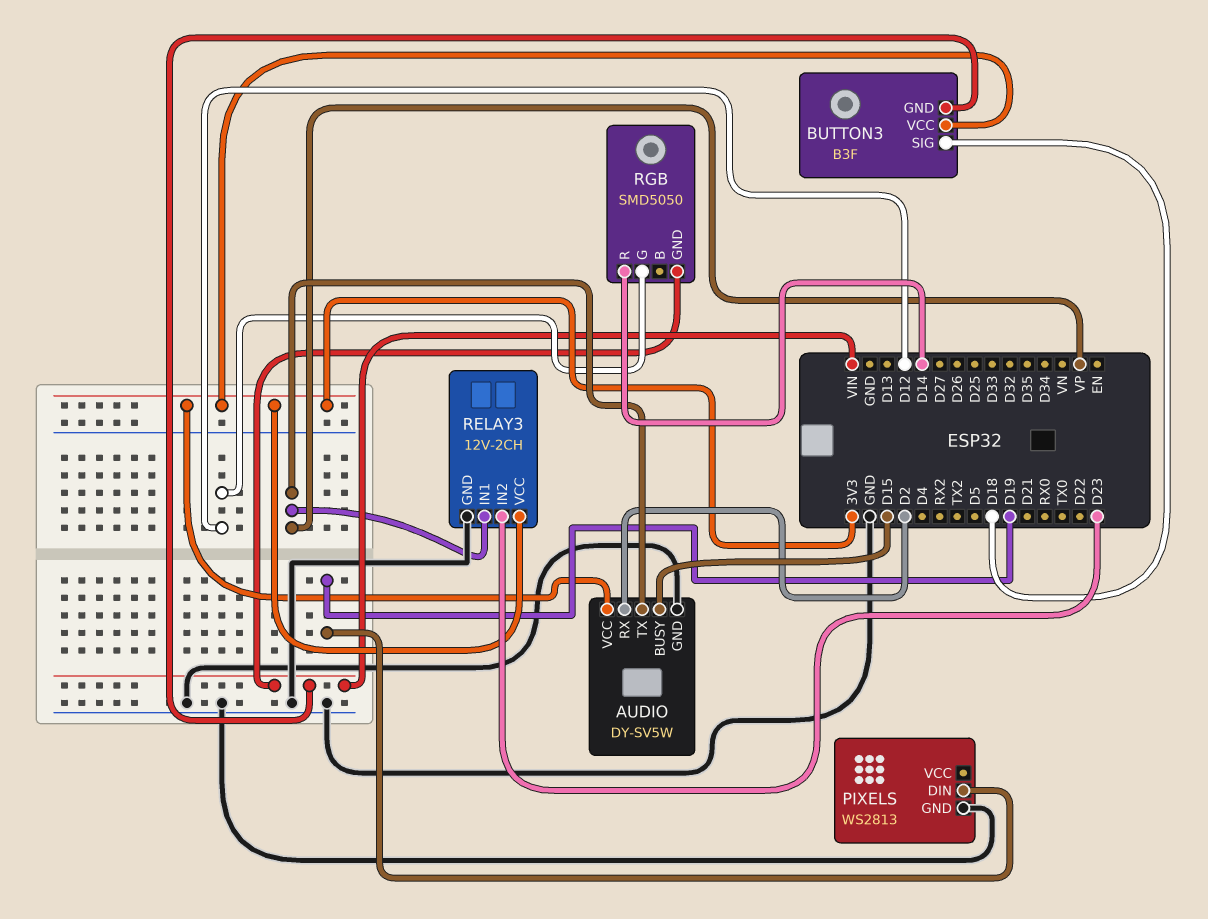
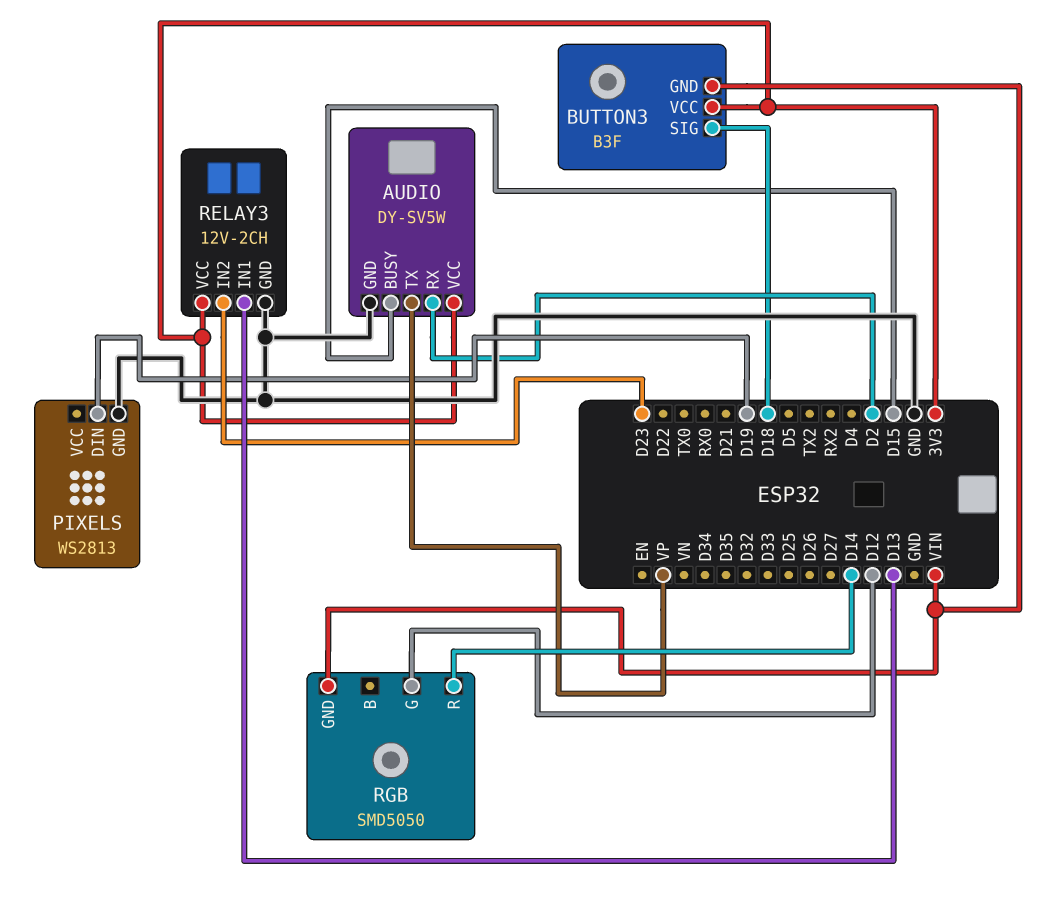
RELAY3 pin IN1: VP -> D13

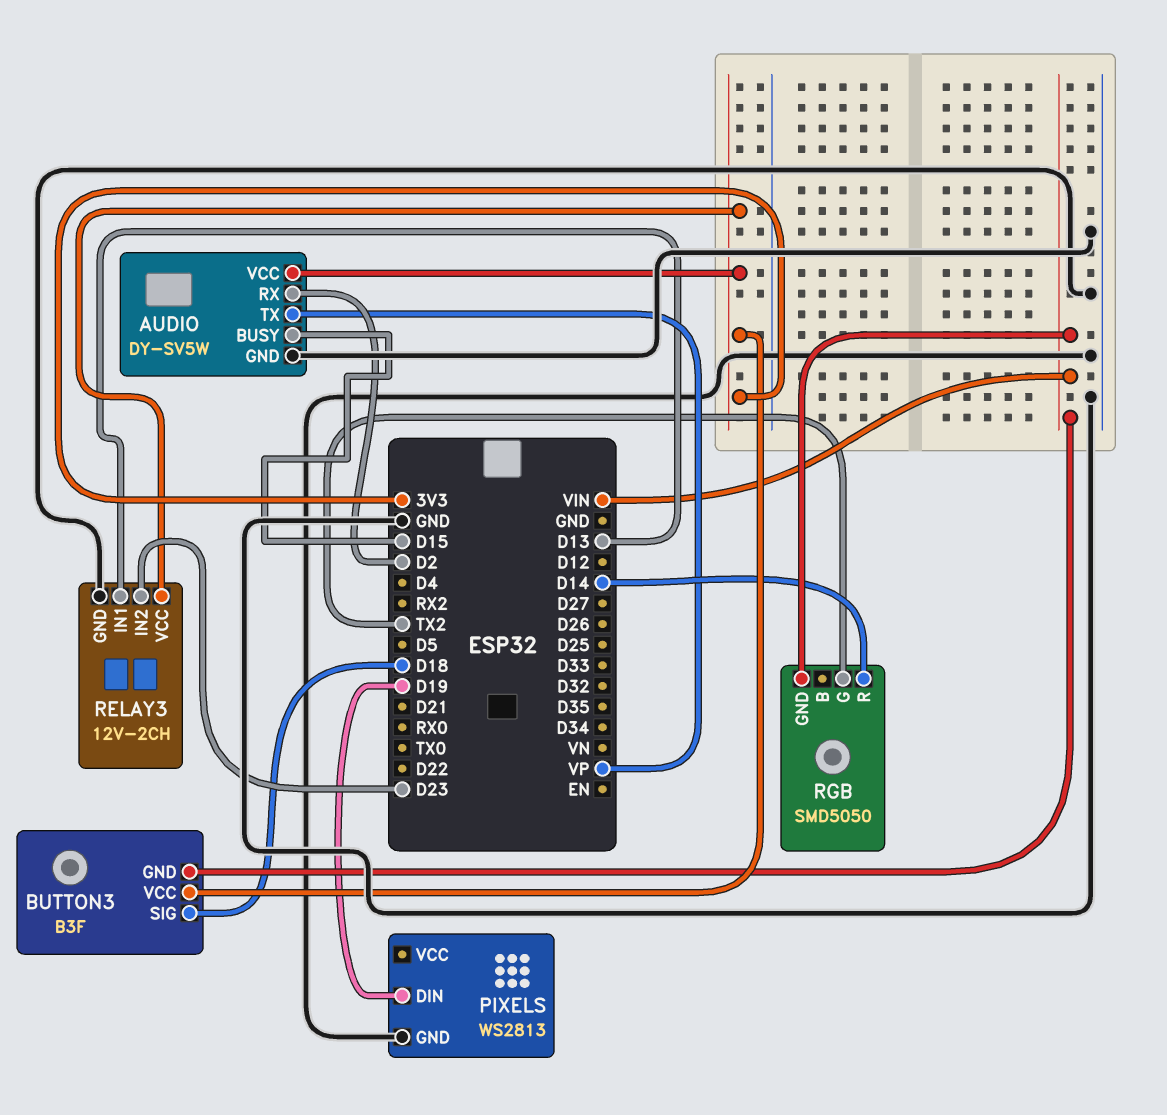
RGB pin G: D12 -> TX2

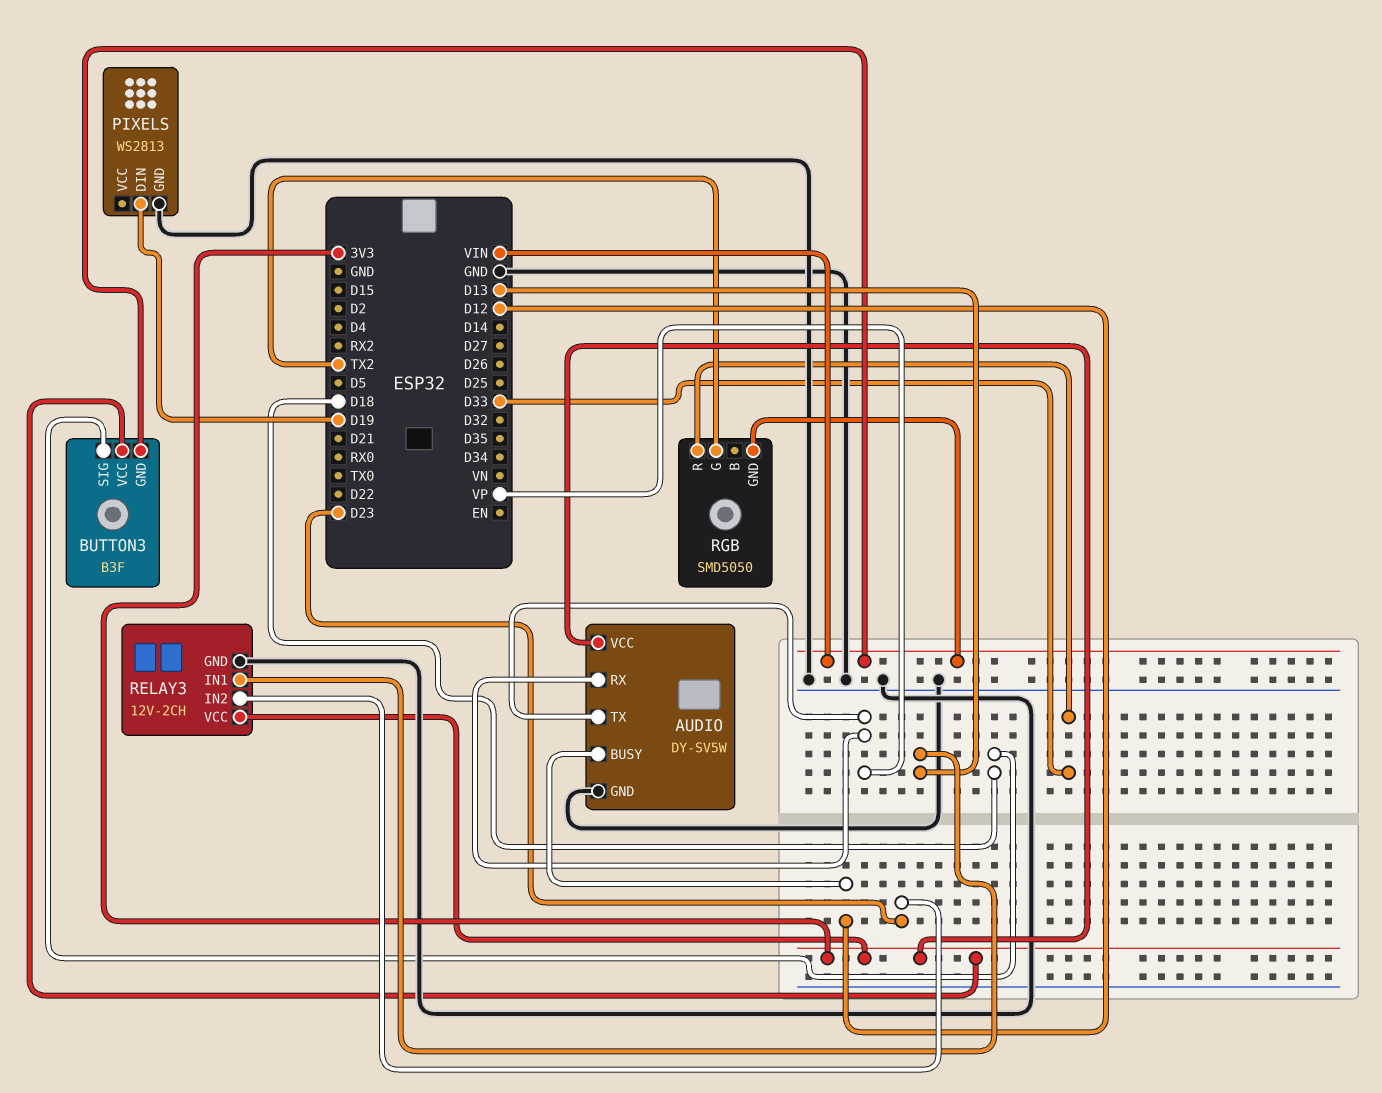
AUDIO pin BUSY: D15 -> D12
AUDIO pin RX: D2 -> VP
RGB pin R: D14 -> D33

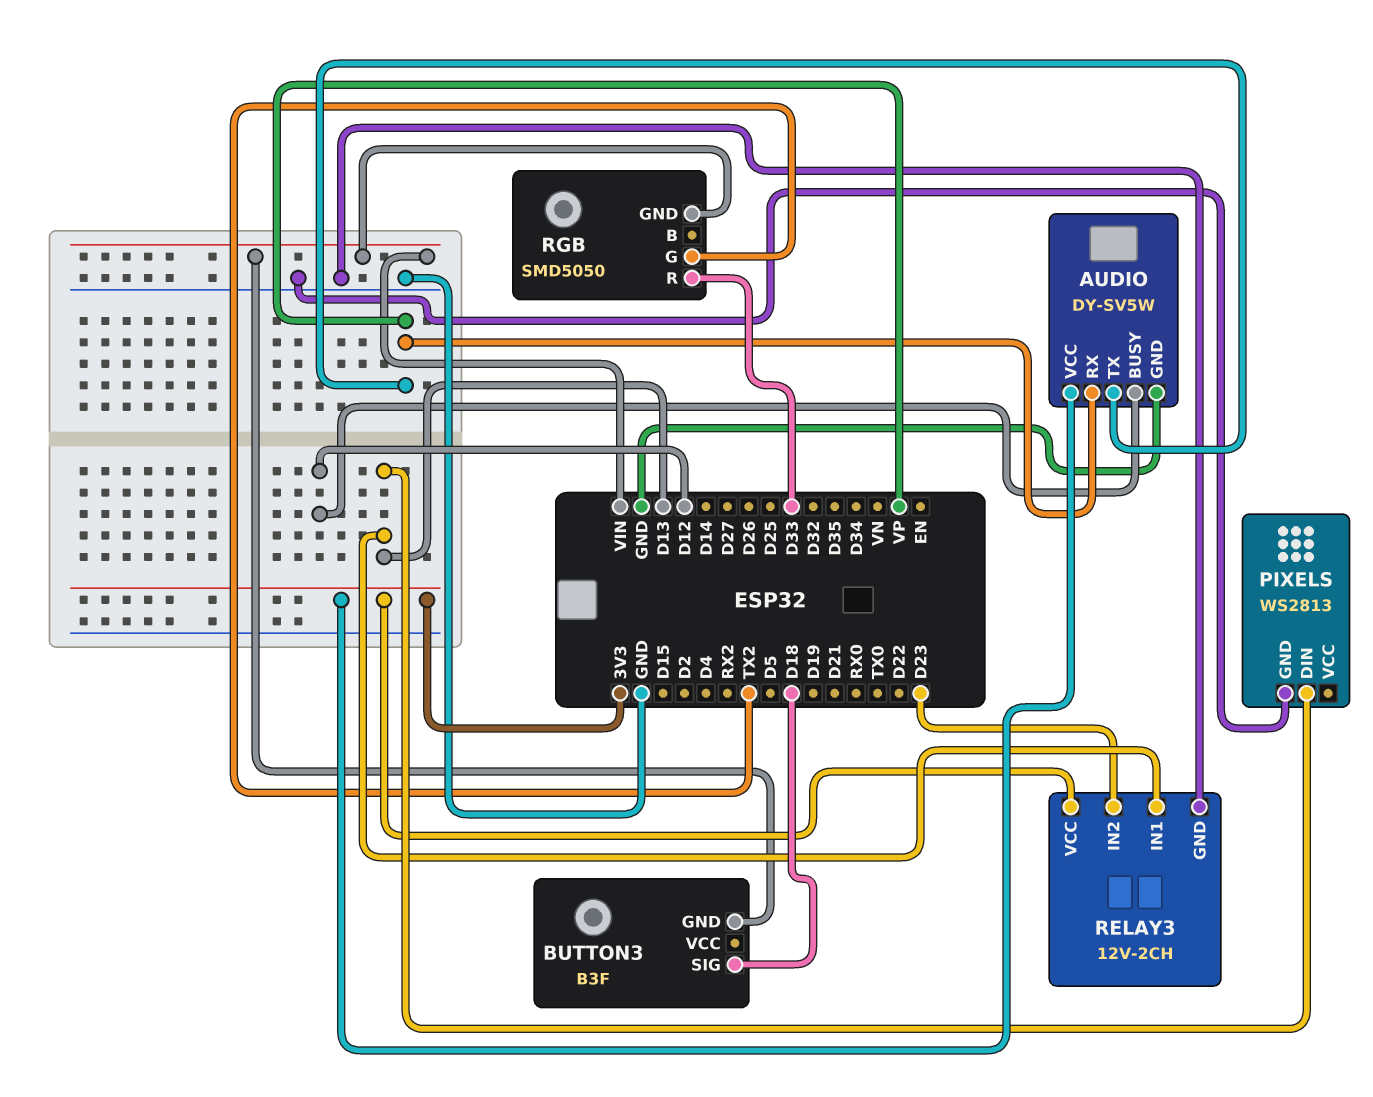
BUTTON3 pin VCC: 3V3 -> none
PIXELS pin DIN: D19 -> D13

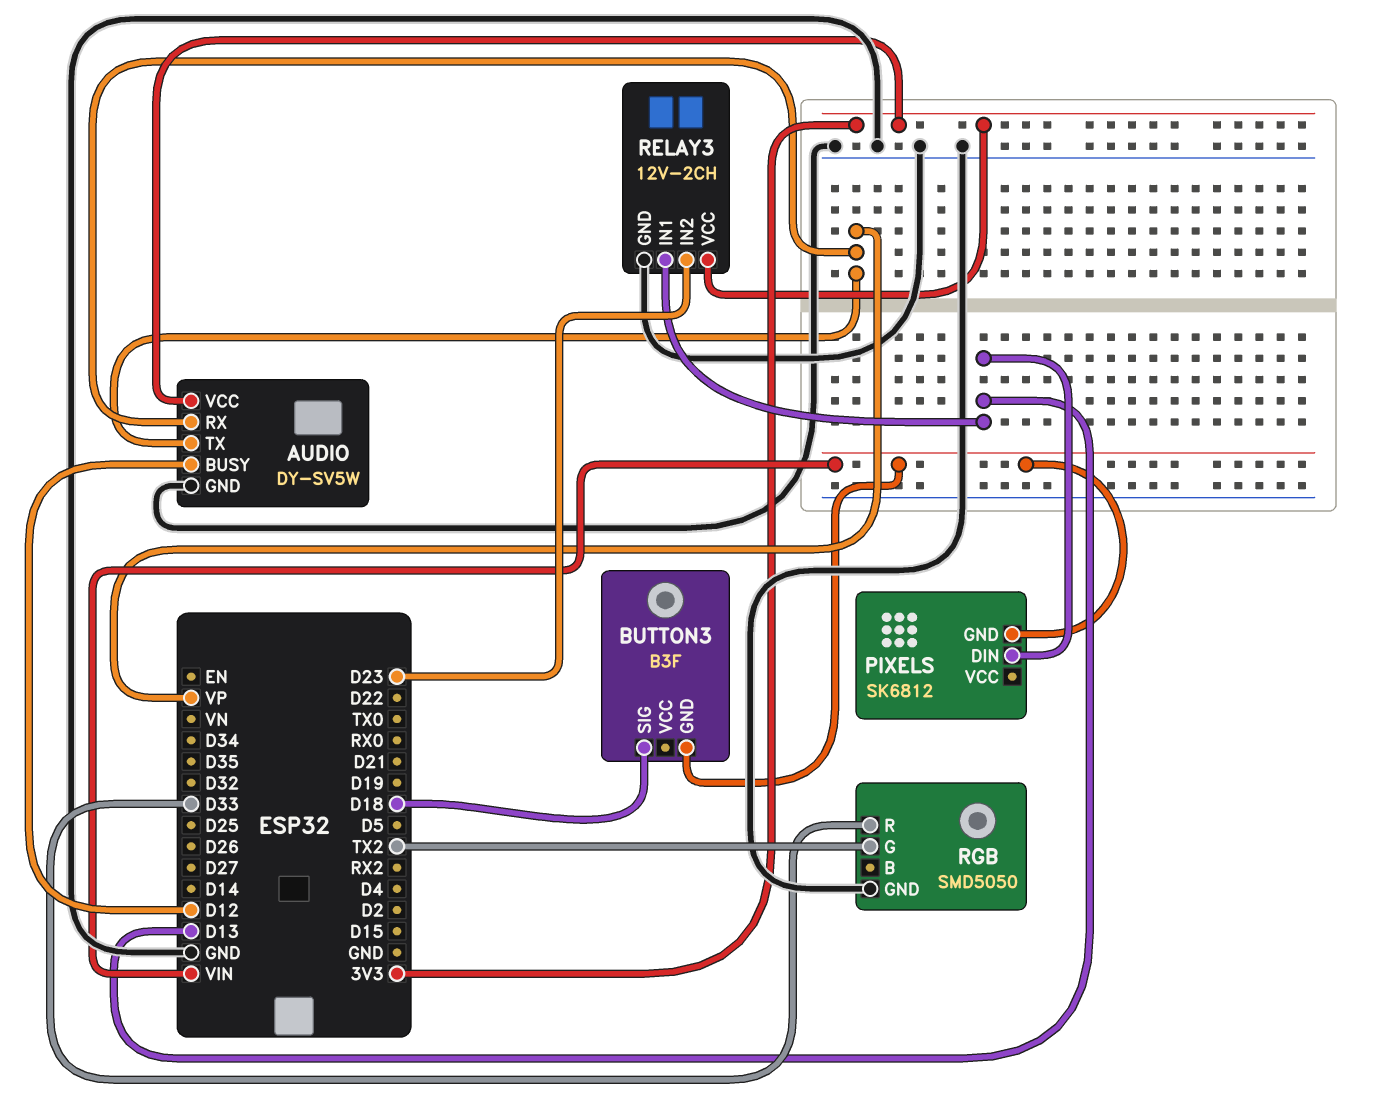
PIXELS: WS2813 -> SK6812
PIXELS pin GND: GND -> VIN
RGB pin GND: VIN -> GND

